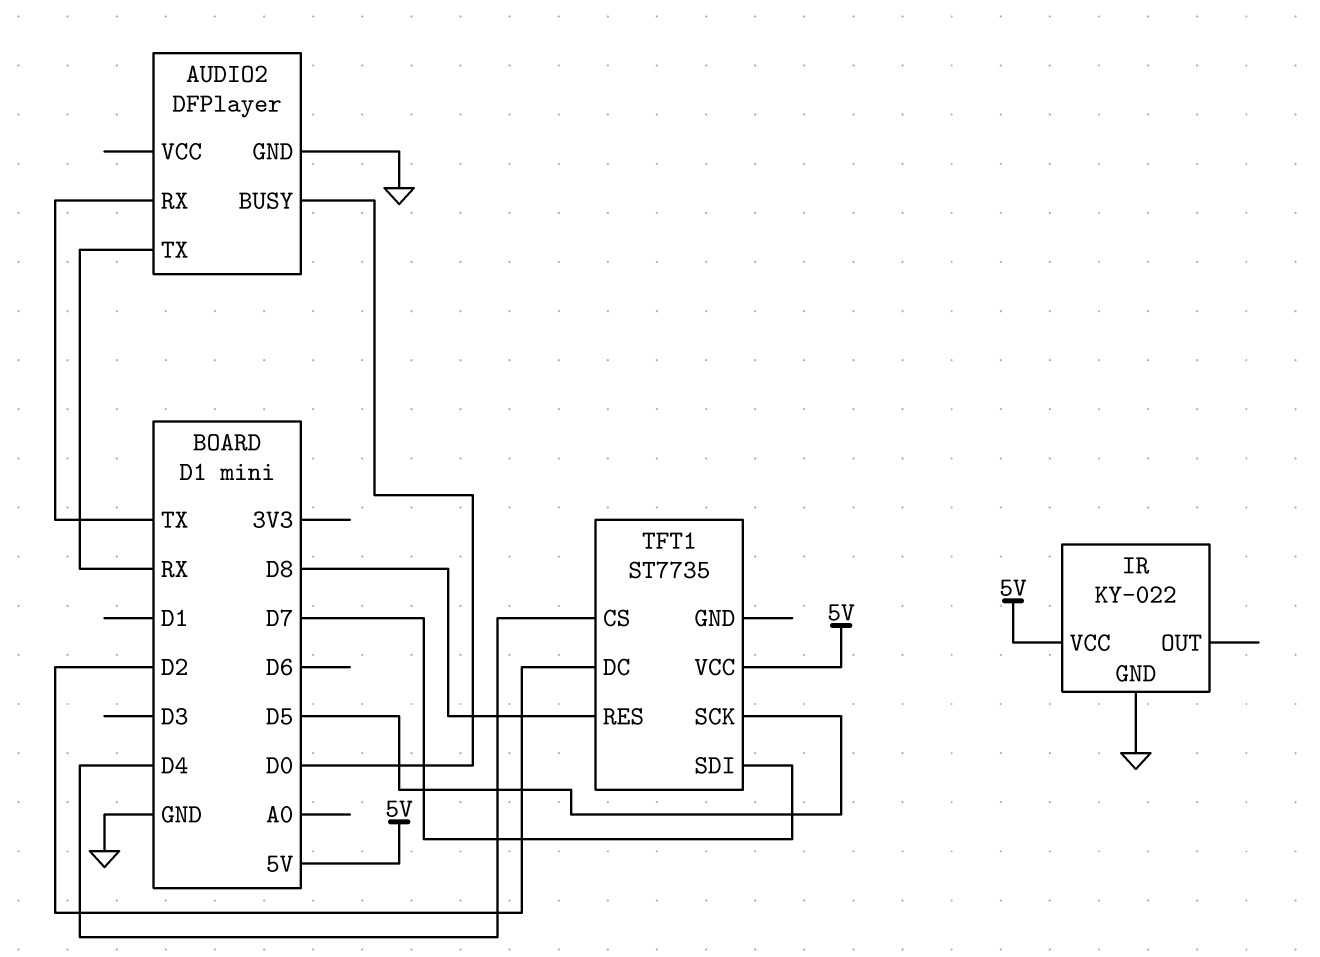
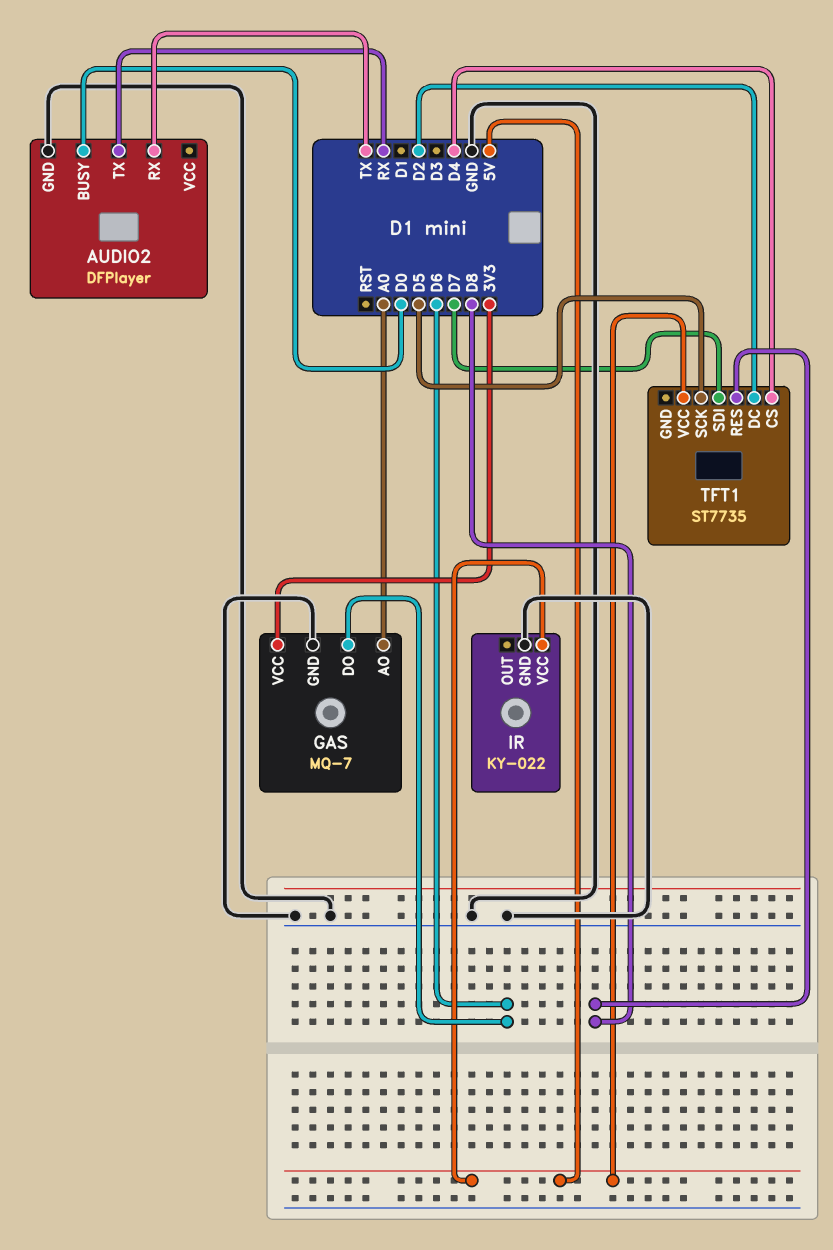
GAS: none -> MQ-7
GAS pin AO: none -> A0
GAS pin DO: none -> D6
GAS pin GND: none -> GND
GAS pin VCC: none -> 3V3

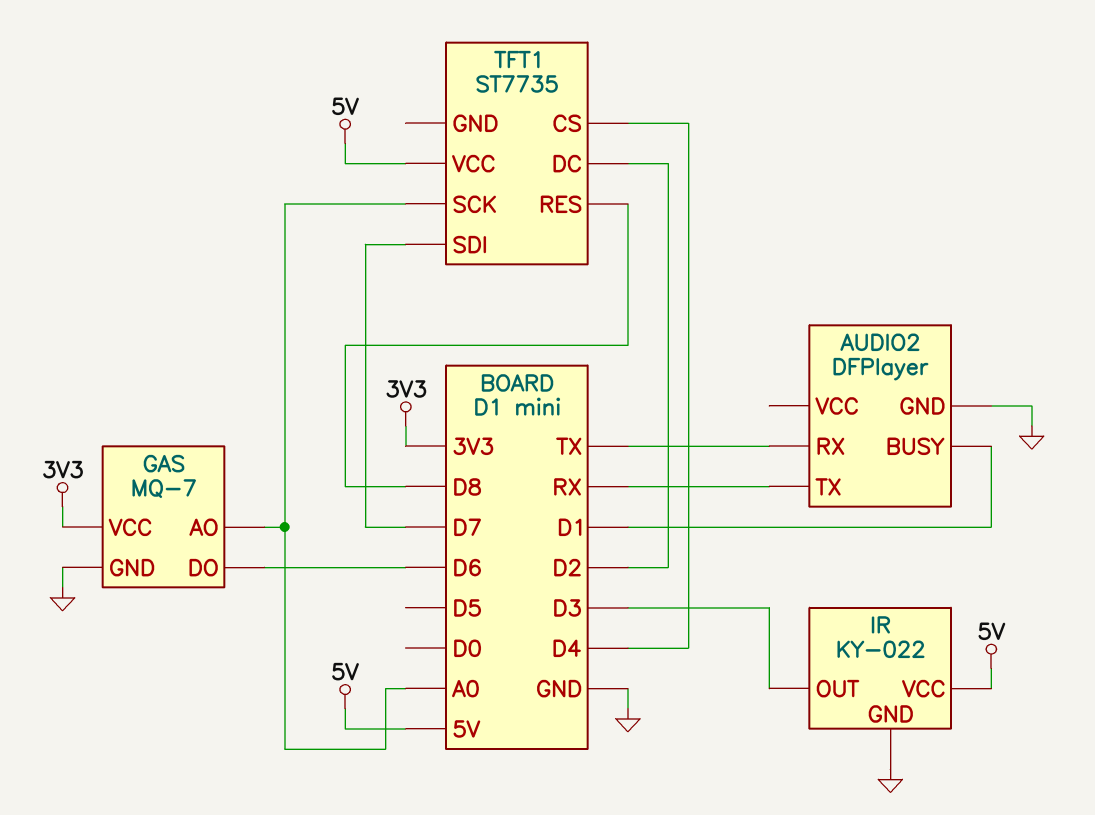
AUDIO2 pin BUSY: D0 -> D1
IR pin OUT: none -> D3
TFT1 pin SCK: D5 -> A0

